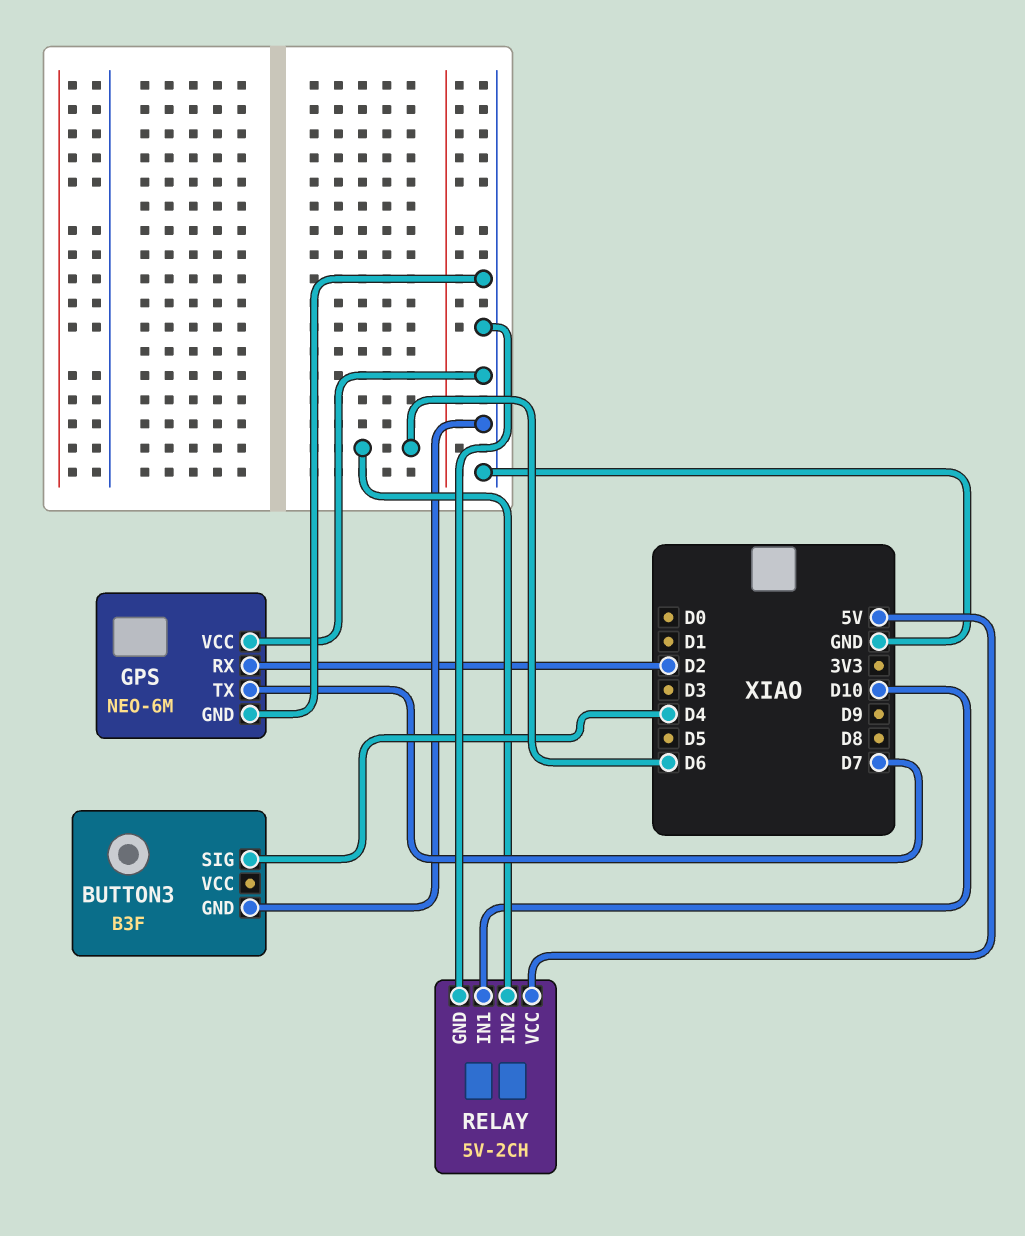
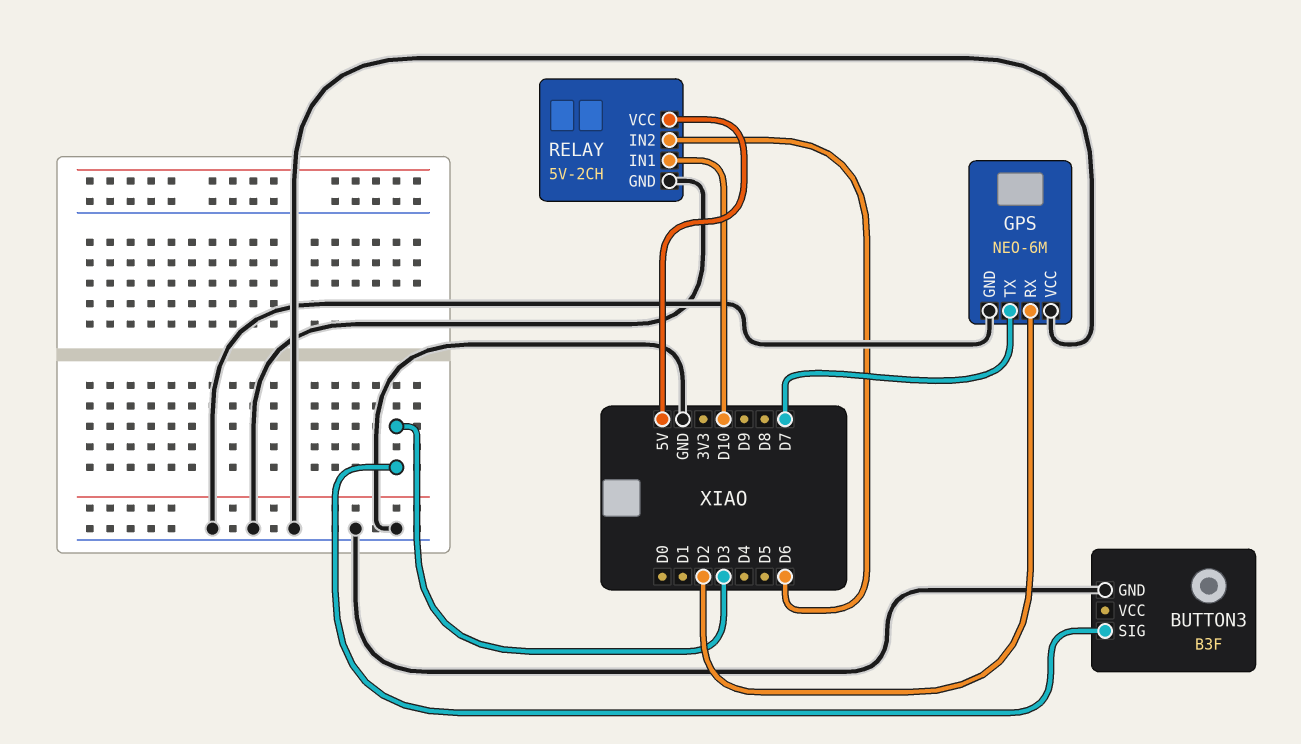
BUTTON3 pin SIG: D4 -> D3

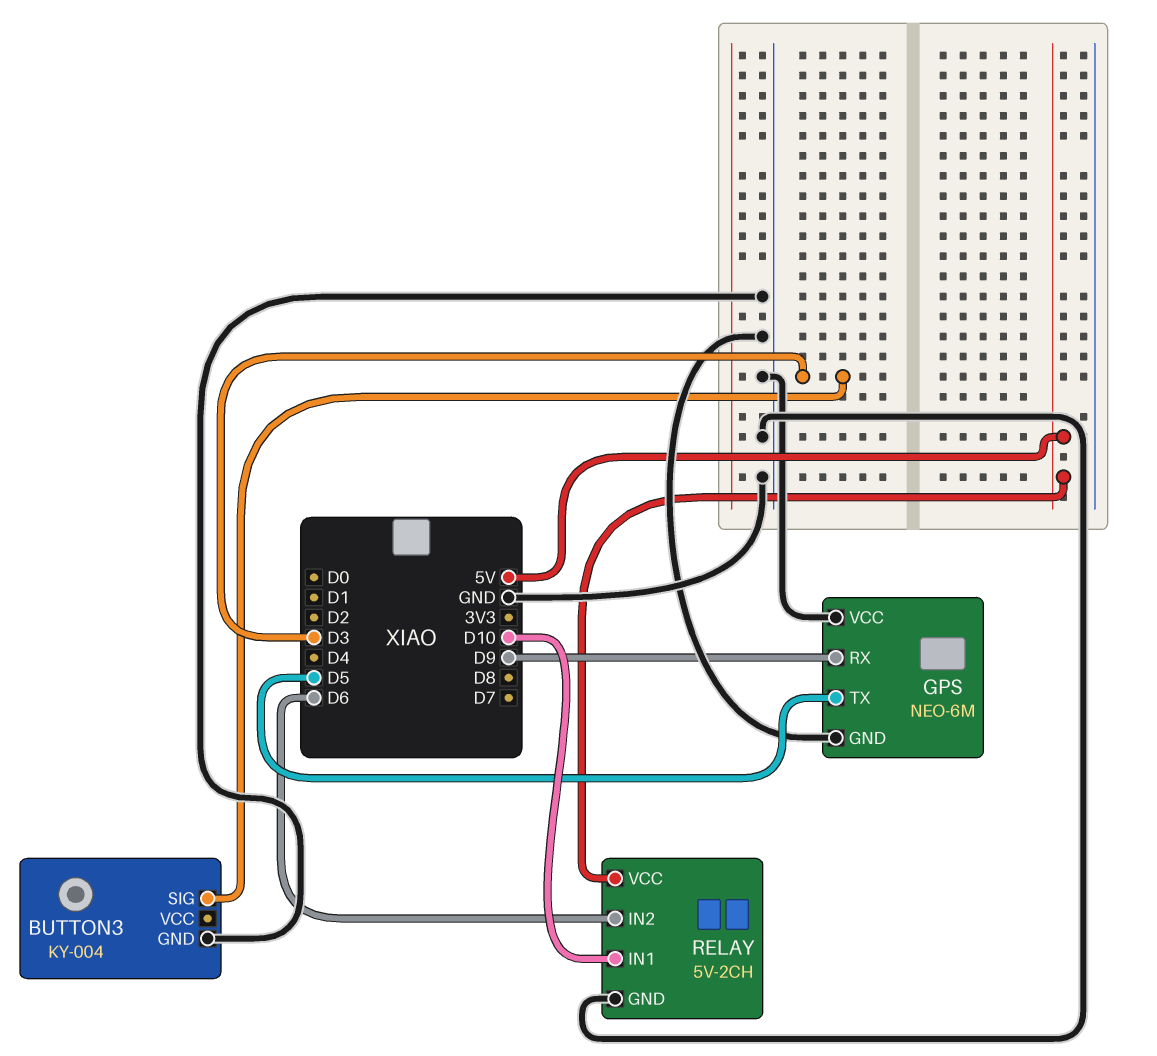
BUTTON3: B3F -> KY-004
GPS pin RX: D2 -> D9
GPS pin TX: D7 -> D5

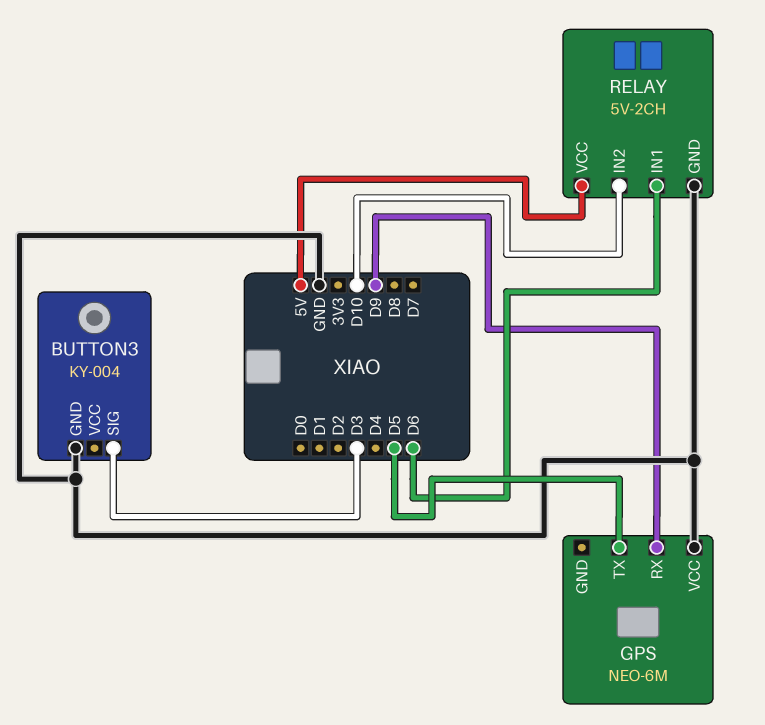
GPS pin GND: GND -> none
RELAY pin IN1: D10 -> D6
RELAY pin IN2: D6 -> D10

